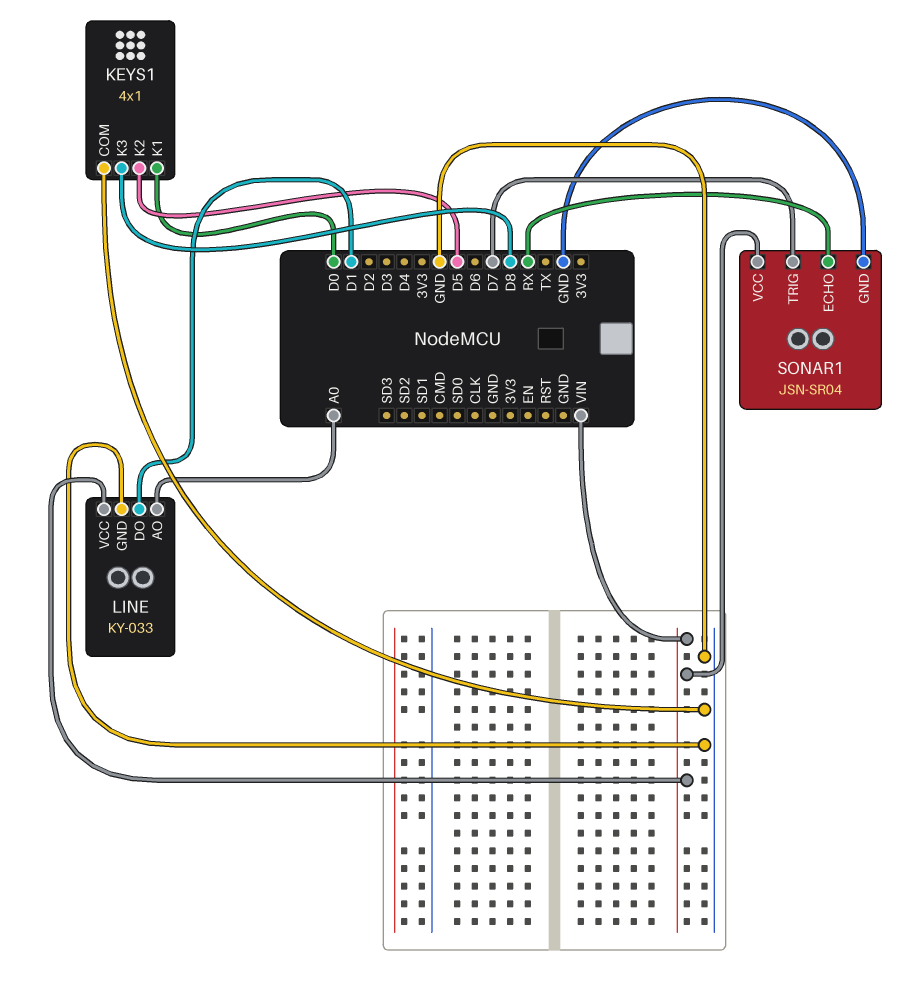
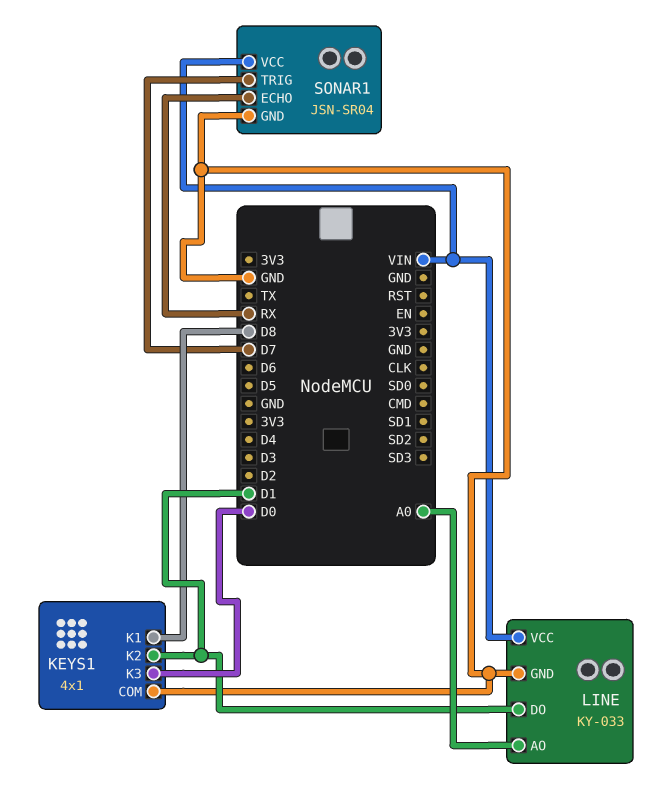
KEYS1 pin K1: D0 -> D8
KEYS1 pin K2: D5 -> D1
KEYS1 pin K3: D8 -> D0

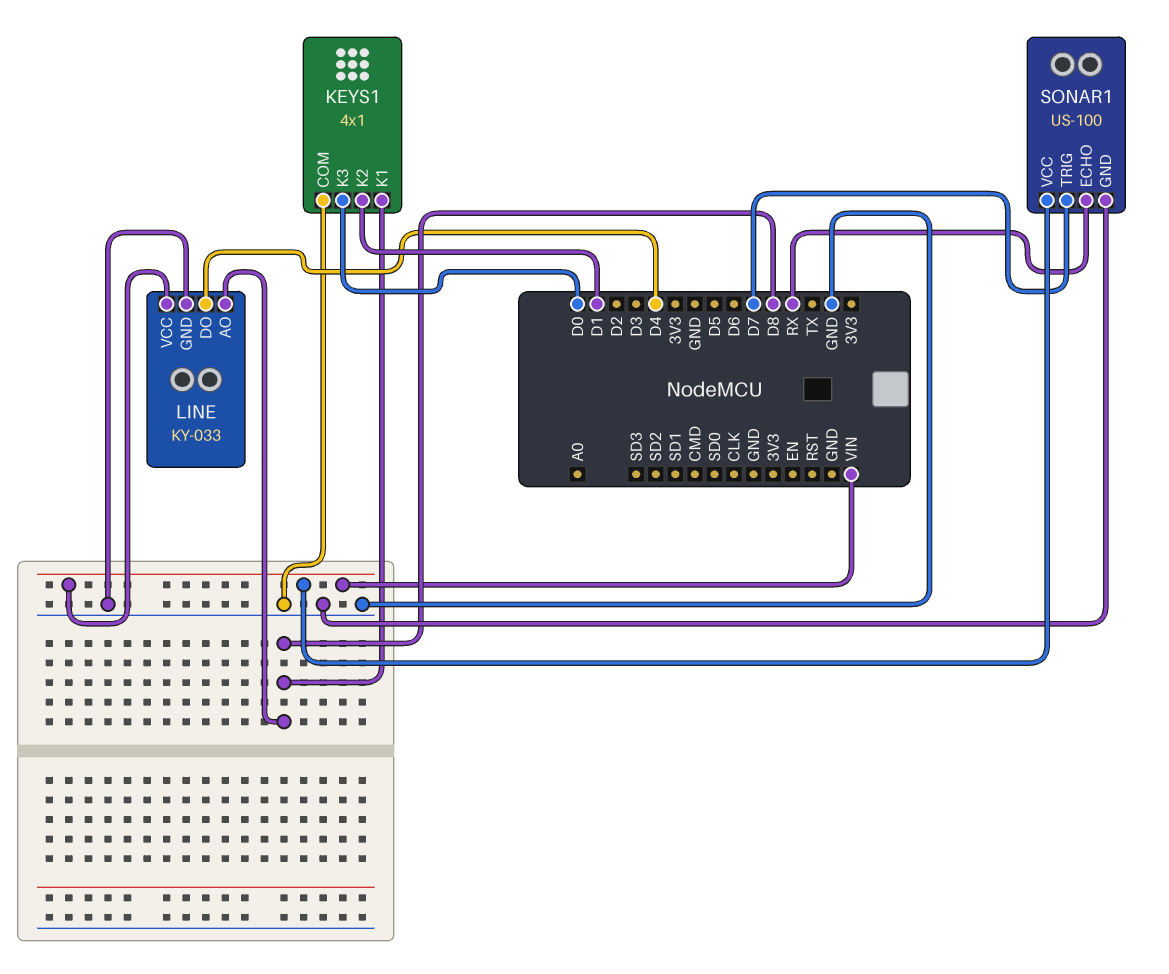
LINE pin AO: A0 -> D8
LINE pin DO: D1 -> D4
SONAR1: JSN-SR04 -> US-100

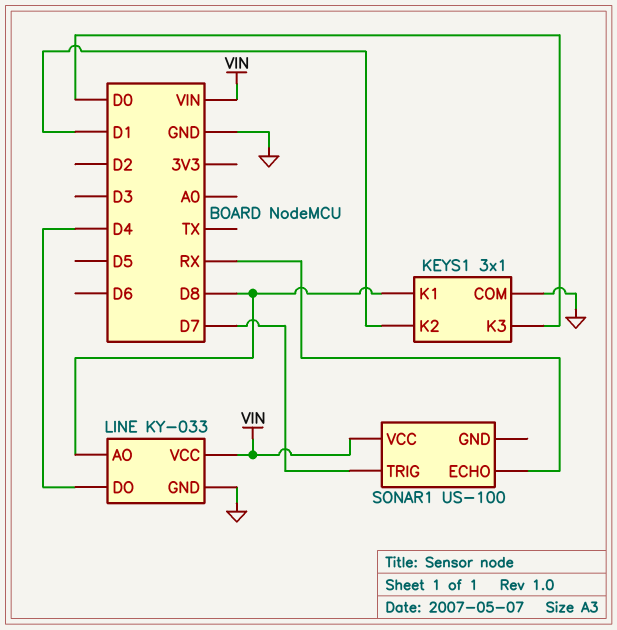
KEYS1: 4x1 -> 3x1
SONAR1 pin GND: GND -> none

